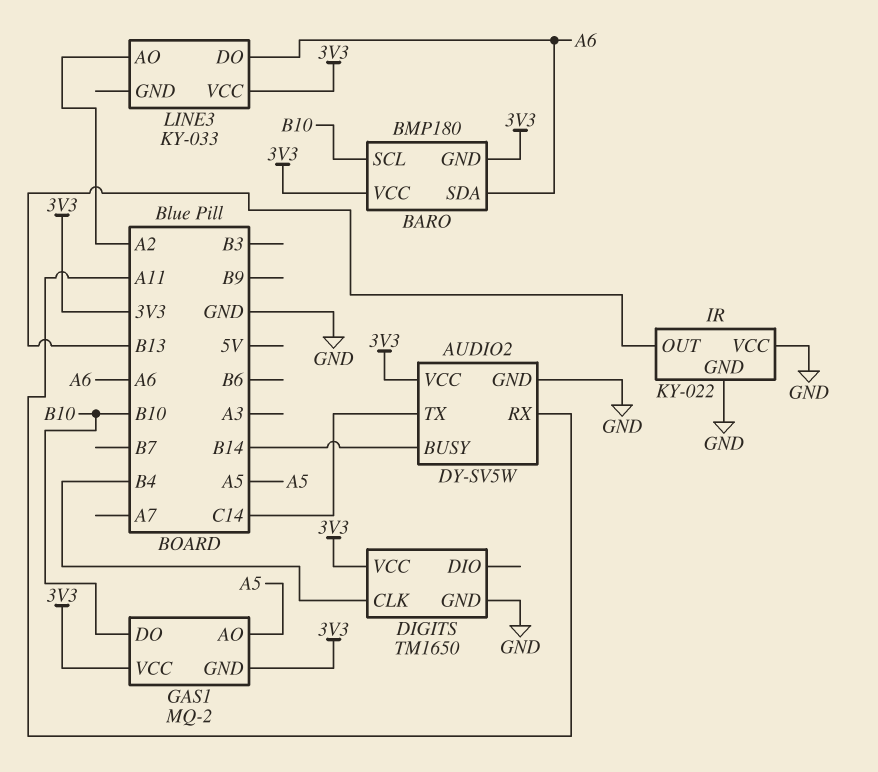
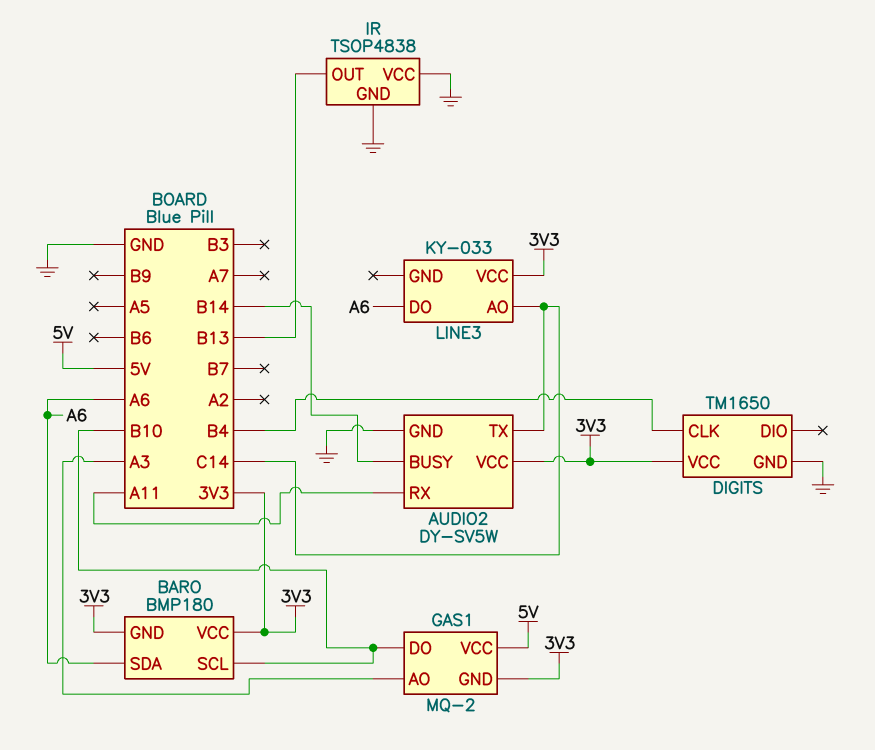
GAS1 pin AO: A5 -> A3
GAS1 pin VCC: 3V3 -> 5V
IR: KY-022 -> TSOP4838
LINE3 pin AO: A2 -> C14

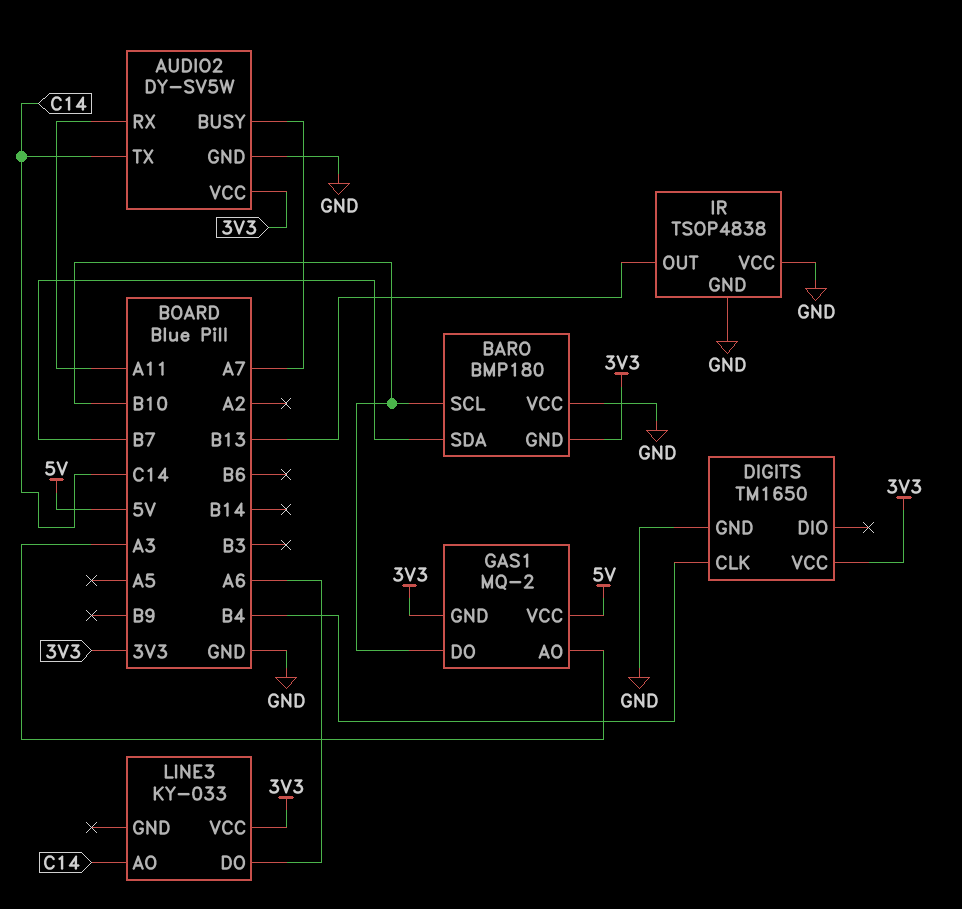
AUDIO2 pin BUSY: B14 -> A7
BARO pin SDA: A6 -> B7
BARO pin VCC: 3V3 -> GND

